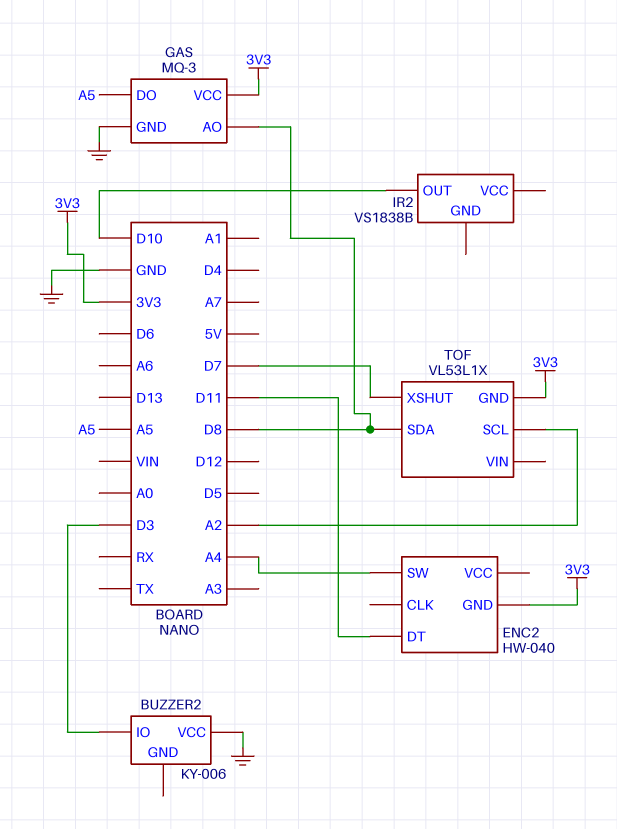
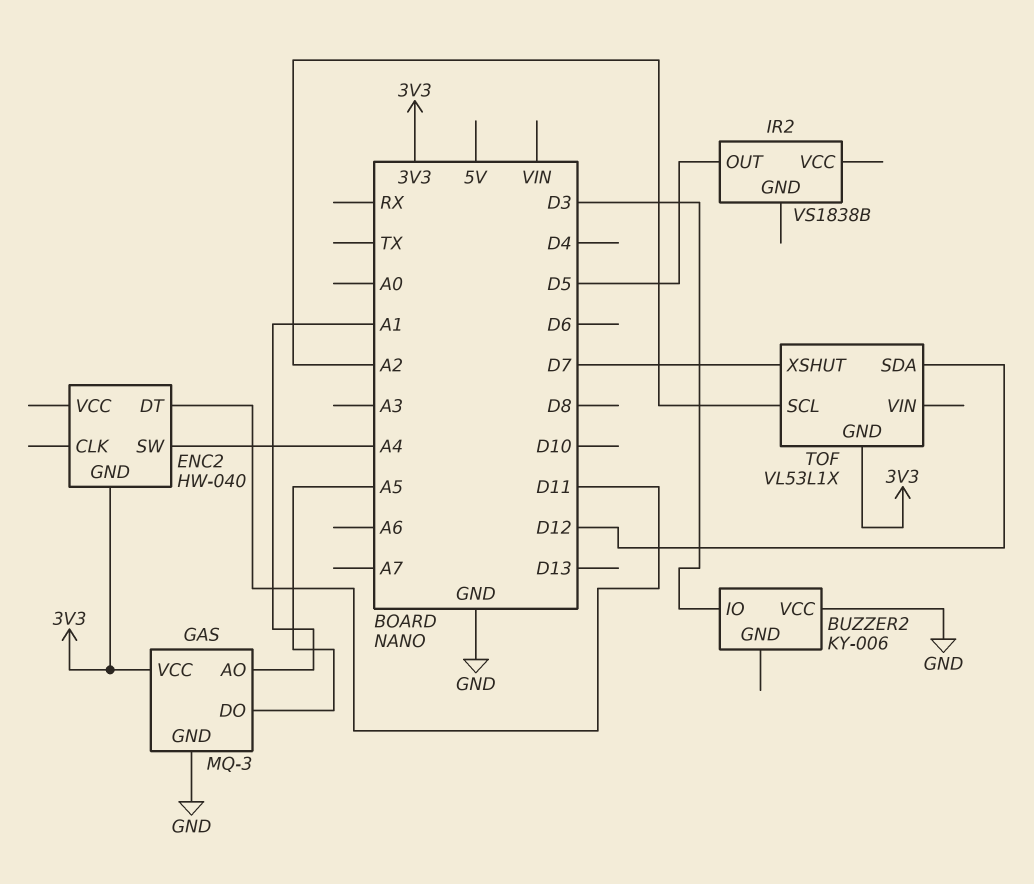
GAS pin AO: D8 -> A1
IR2 pin OUT: D10 -> D5
TOF pin SDA: D8 -> D12

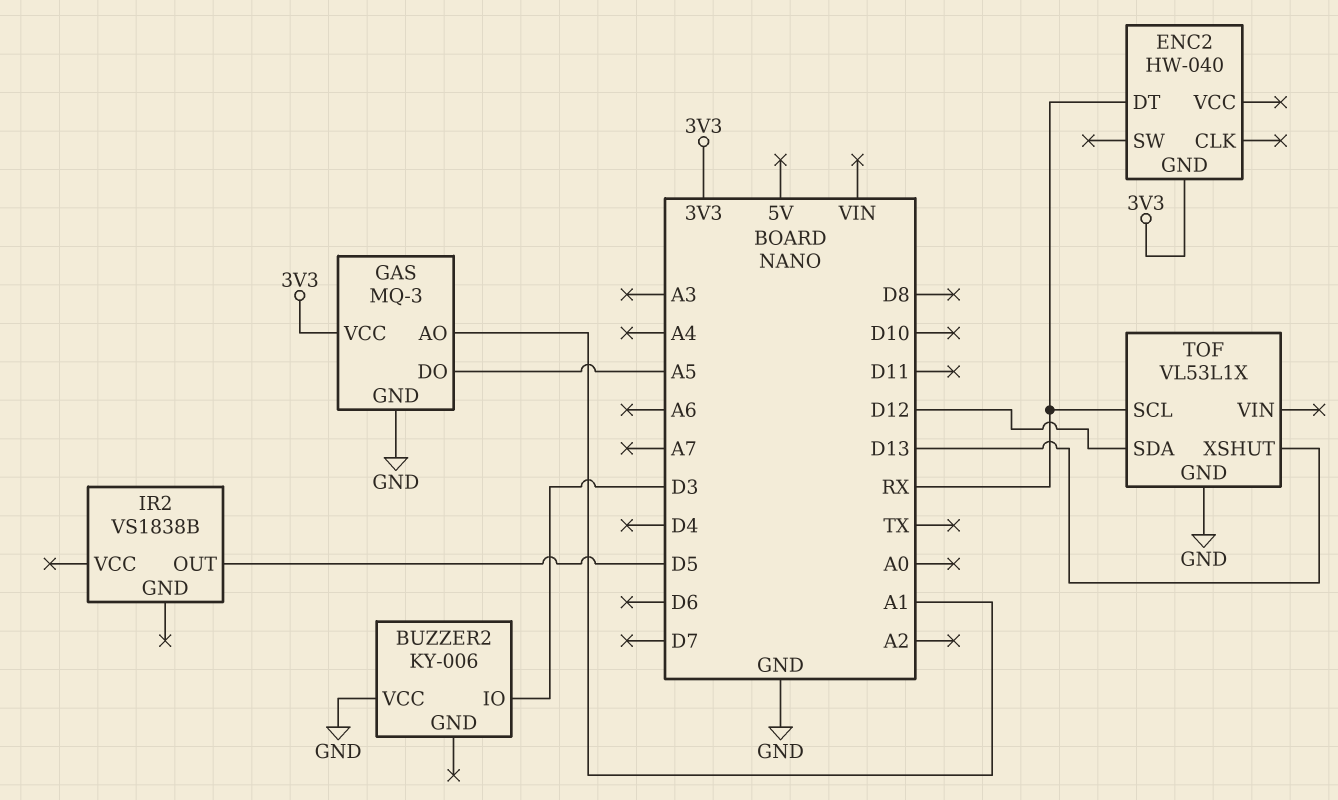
ENC2 pin DT: D11 -> RX
ENC2 pin SW: A4 -> none
TOF pin GND: 3V3 -> GND
TOF pin SCL: A2 -> RX
TOF pin XSHUT: D7 -> D13

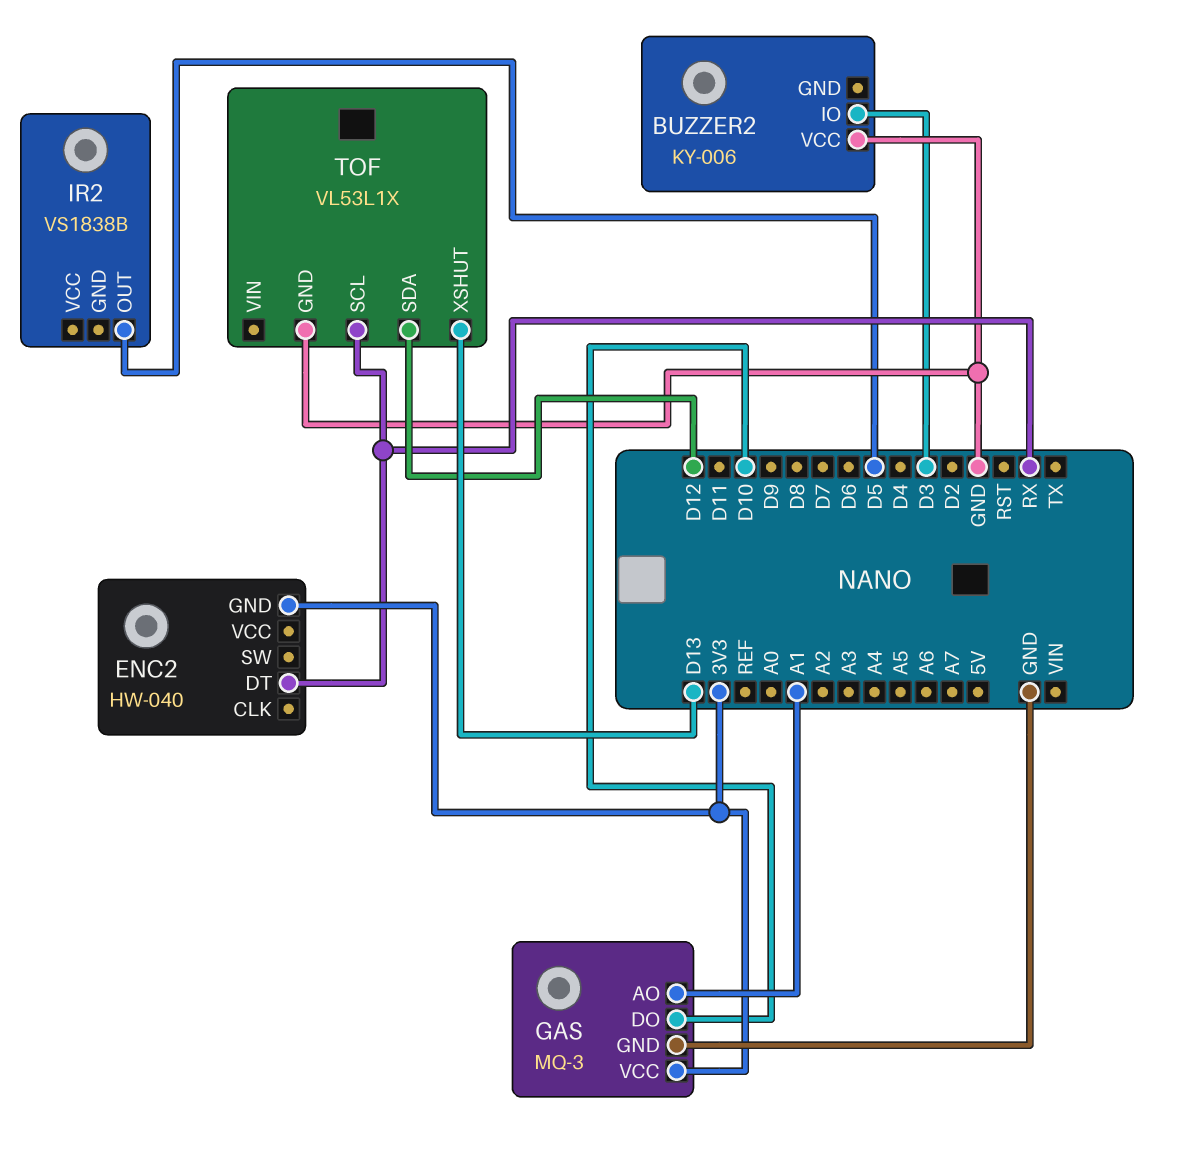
GAS pin DO: A5 -> D10

